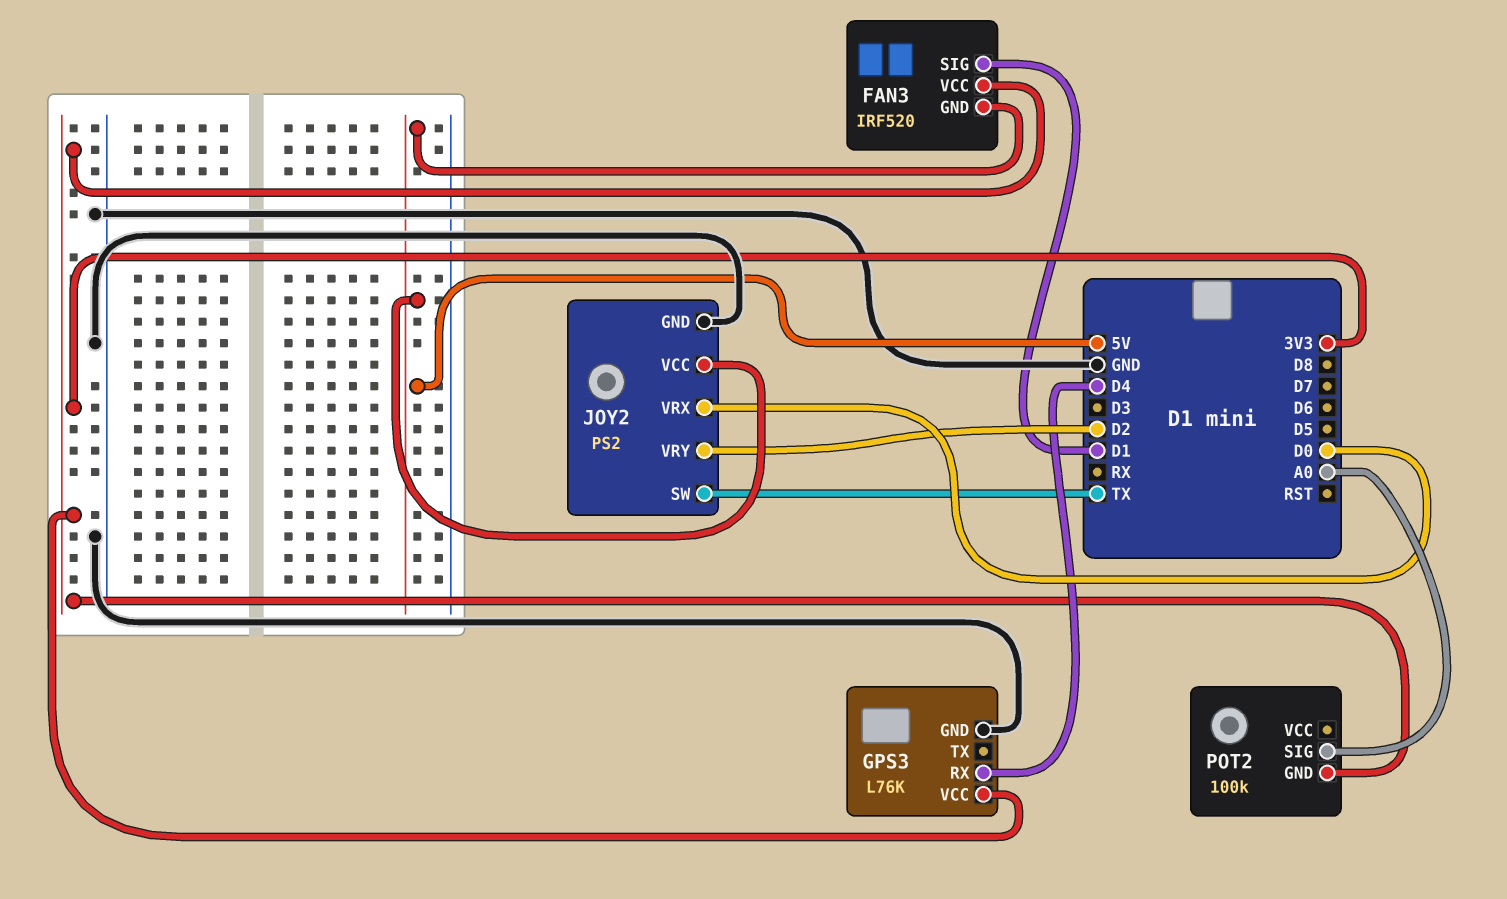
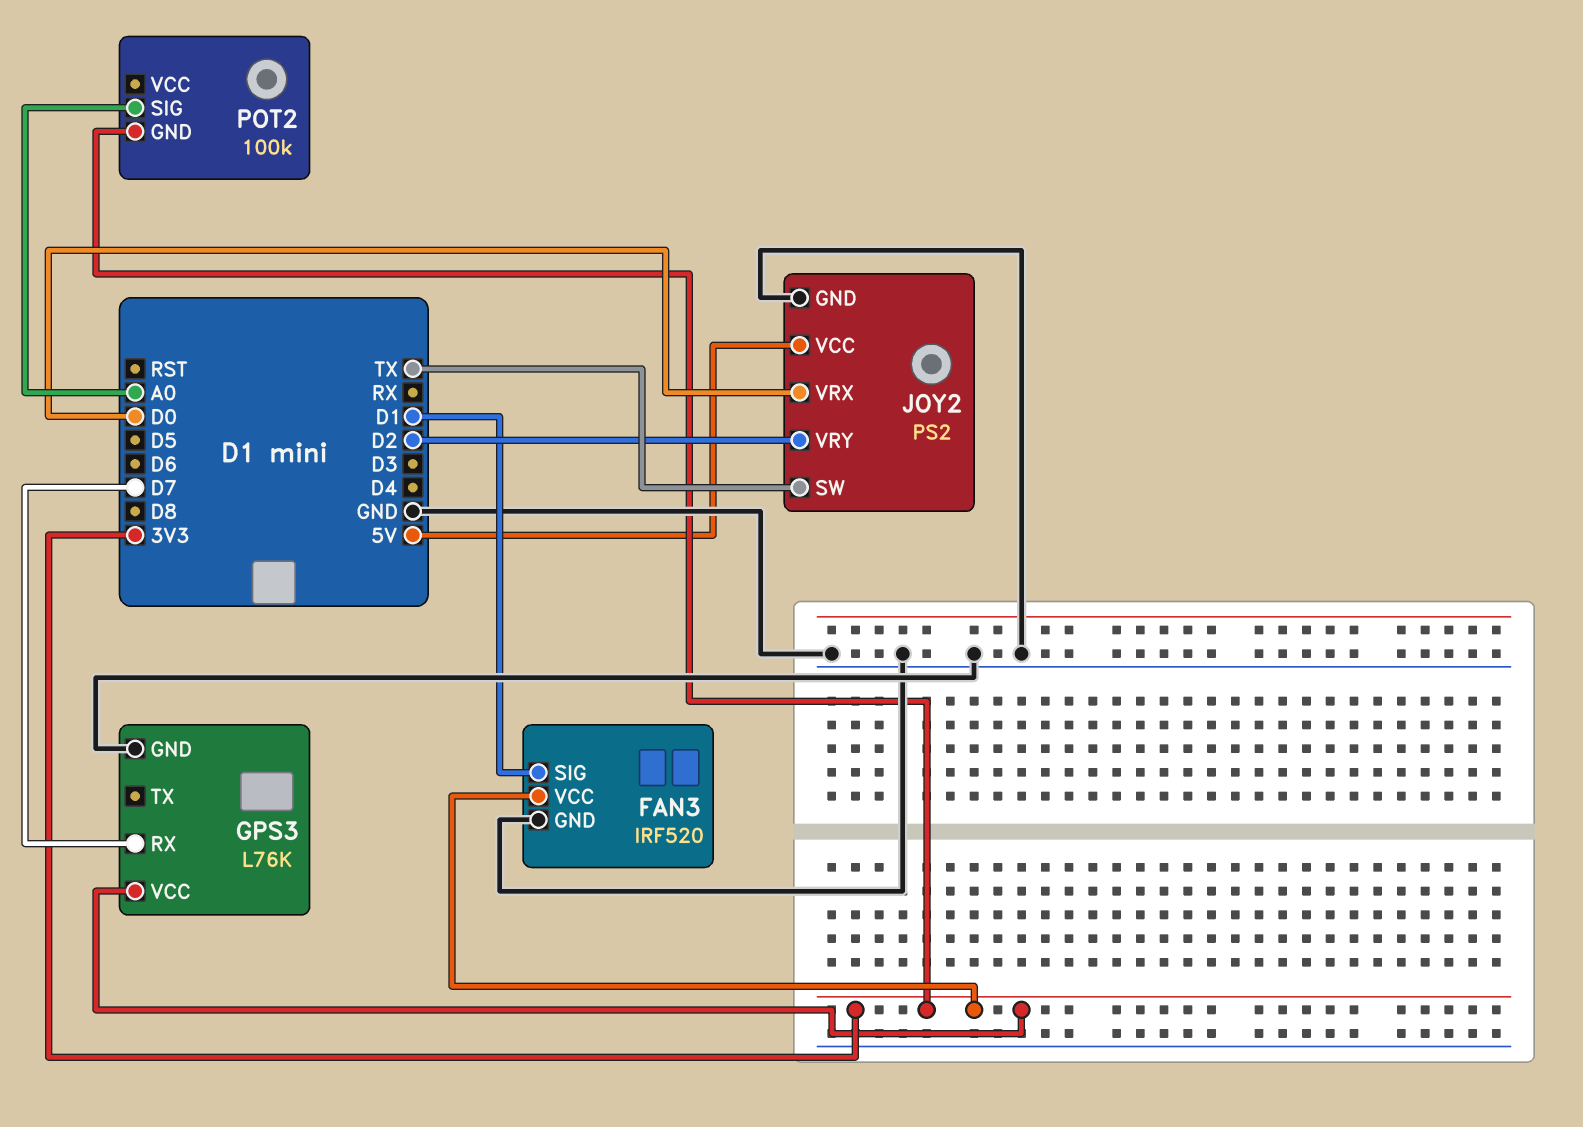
FAN3 pin GND: 5V -> GND
GPS3 pin RX: D4 -> D7

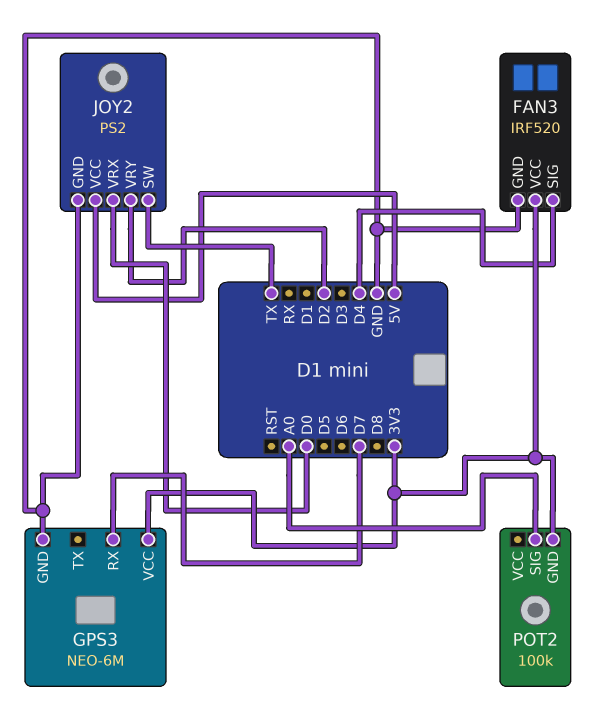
FAN3 pin SIG: D1 -> D4
GPS3: L76K -> NEO-6M

